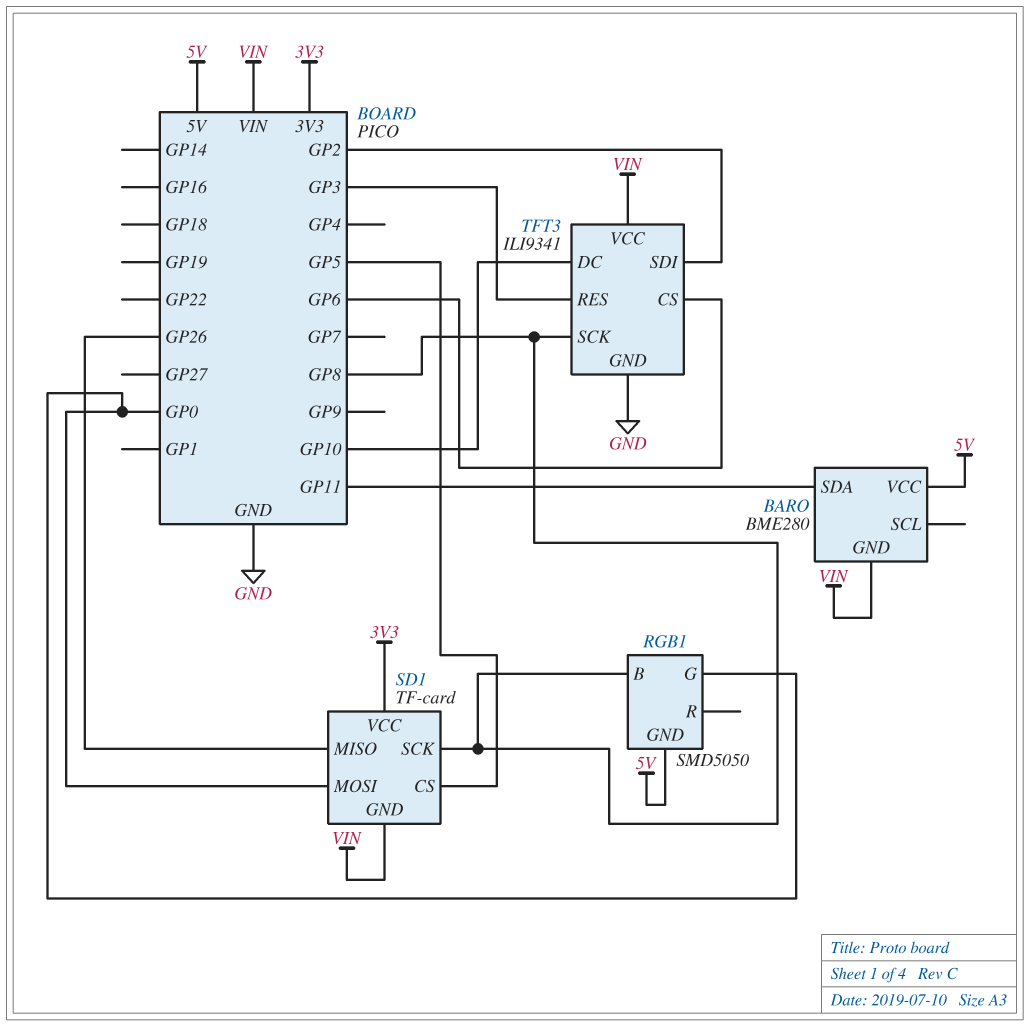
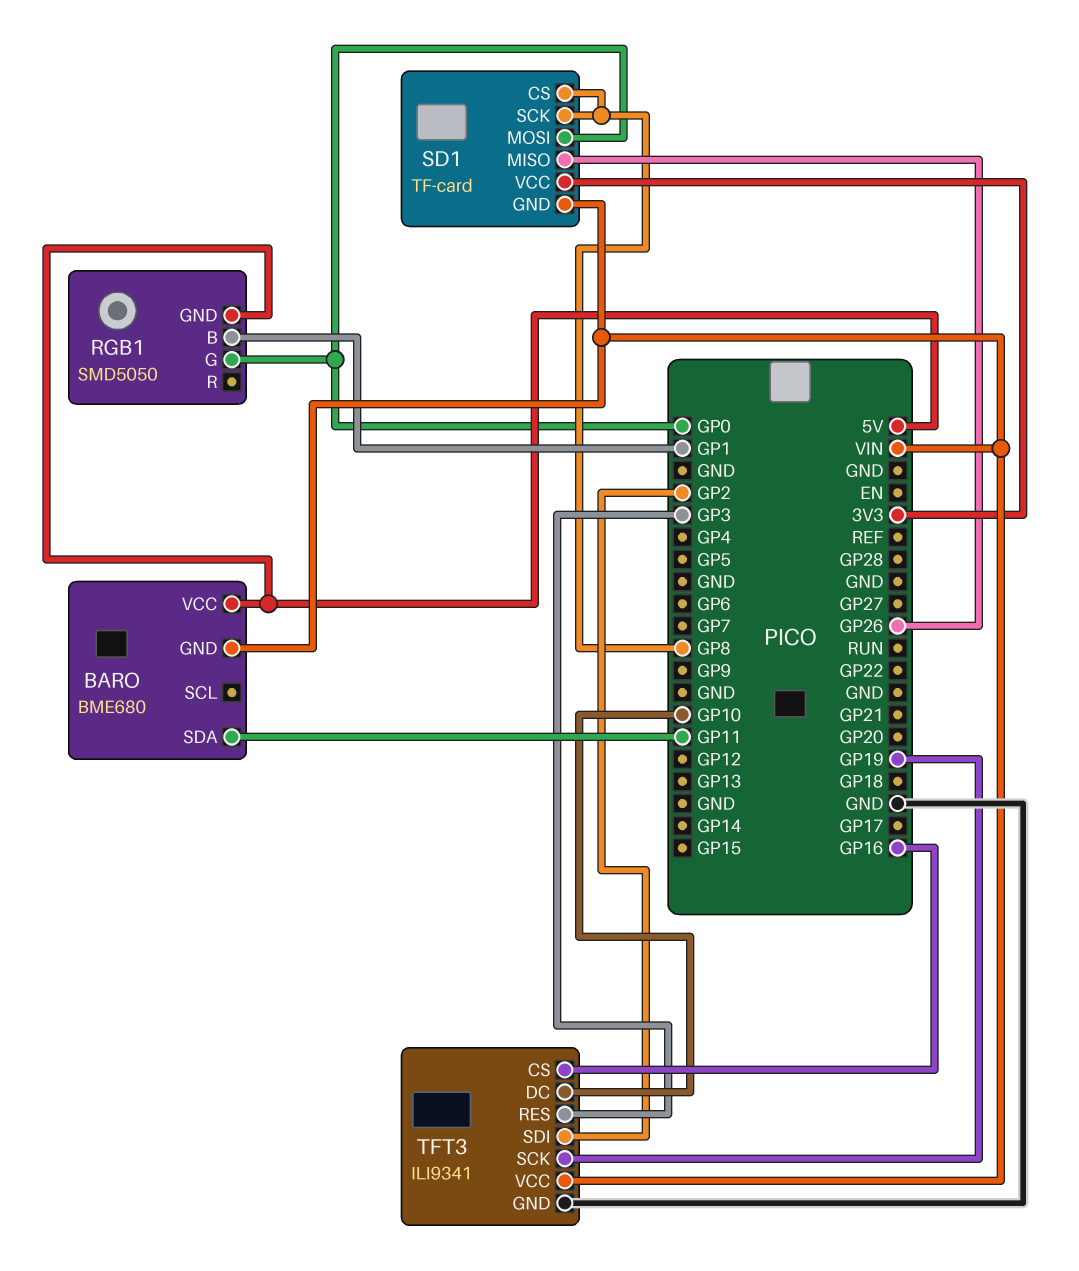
BARO: BME280 -> BME680
RGB1 pin B: GP8 -> GP1
SD1 pin CS: GP5 -> GP8
TFT3 pin CS: GP6 -> GP16
TFT3 pin SCK: GP8 -> GP19

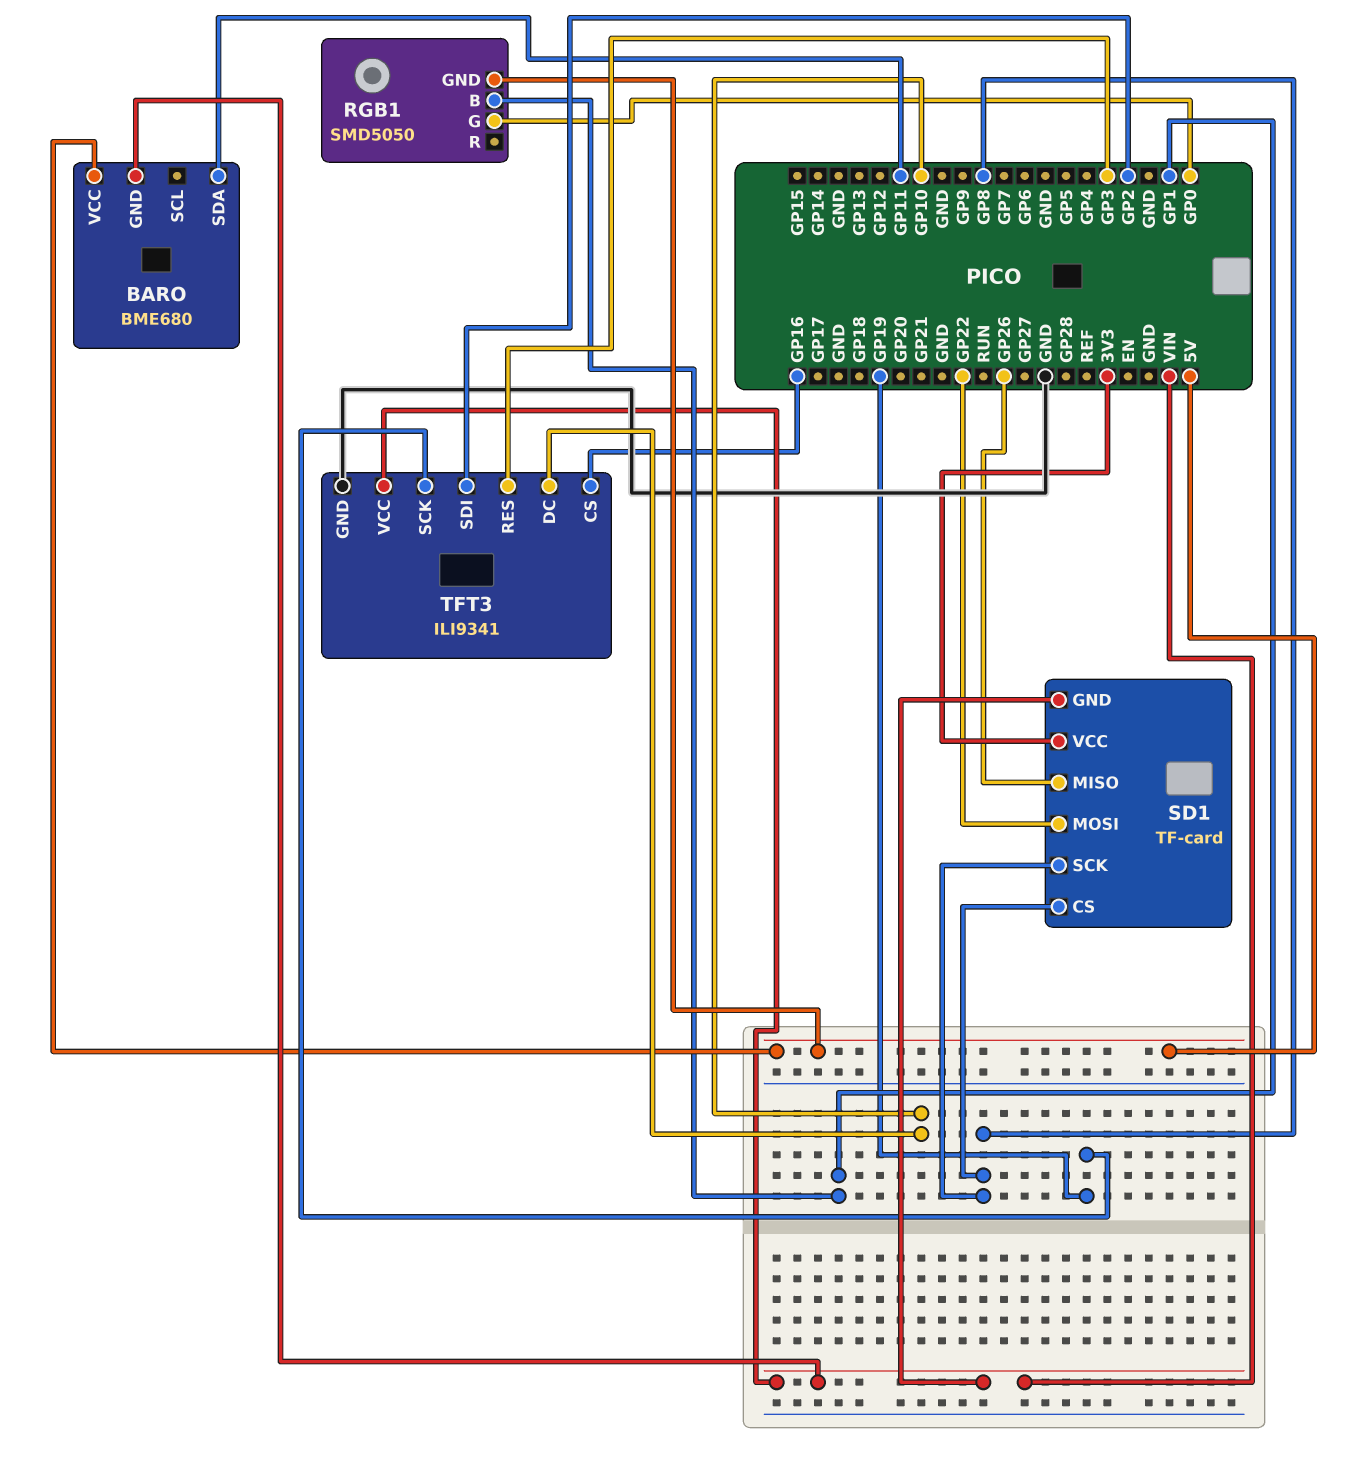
SD1 pin MOSI: GP0 -> GP22

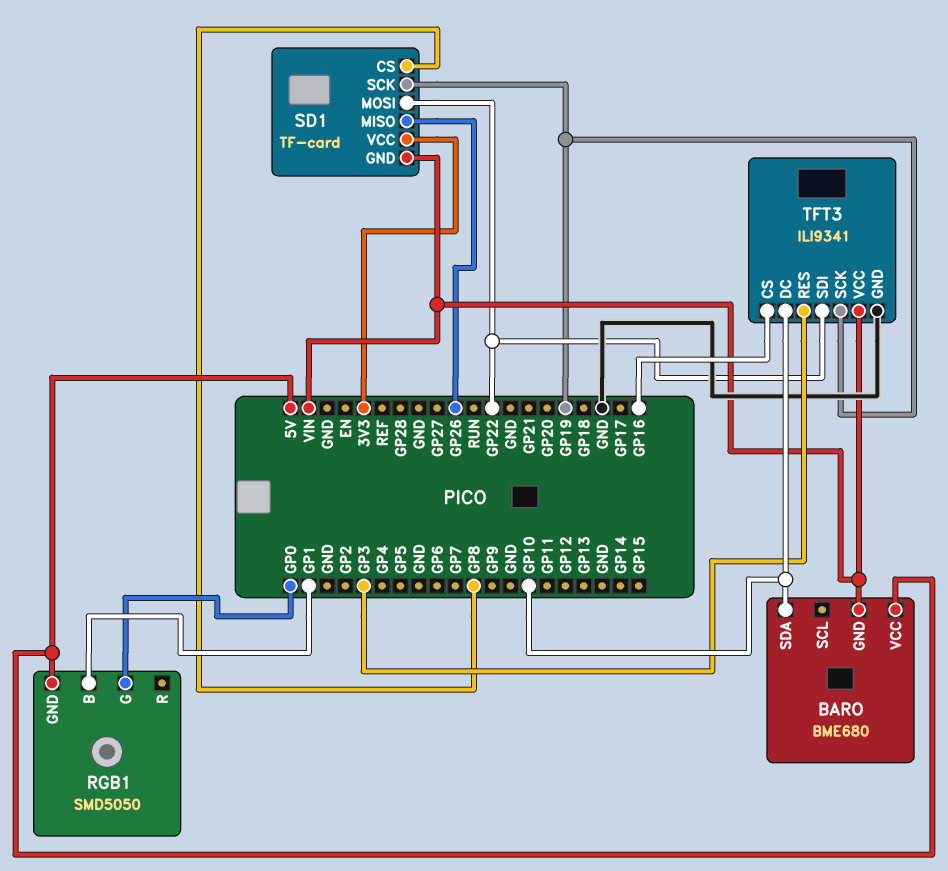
BARO pin SDA: GP11 -> GP10
SD1 pin SCK: GP8 -> GP19
TFT3 pin SDI: GP2 -> GP22

